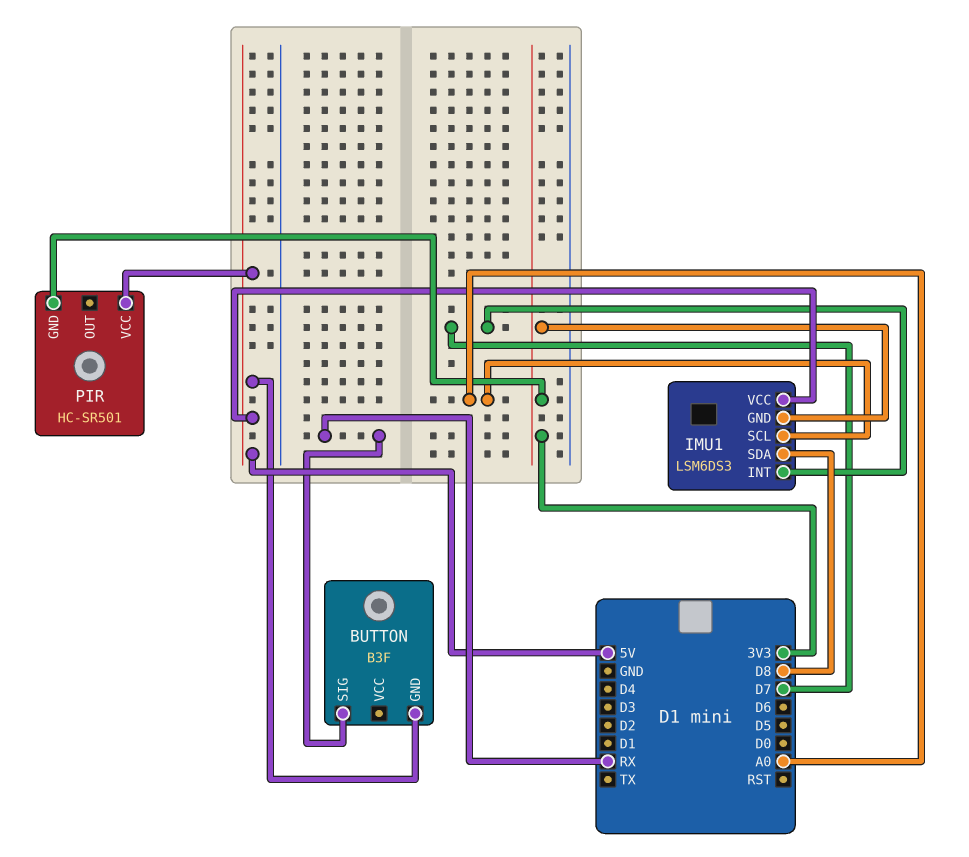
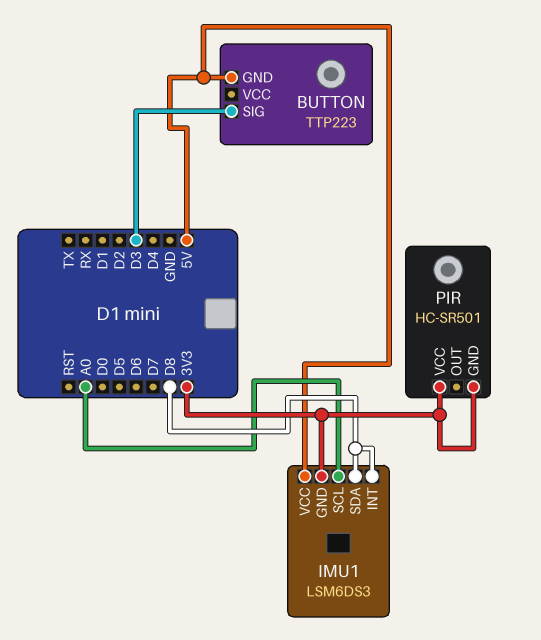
BUTTON: B3F -> TTP223
BUTTON pin SIG: RX -> D3
IMU1 pin INT: D7 -> D8
PIR pin VCC: 5V -> 3V3

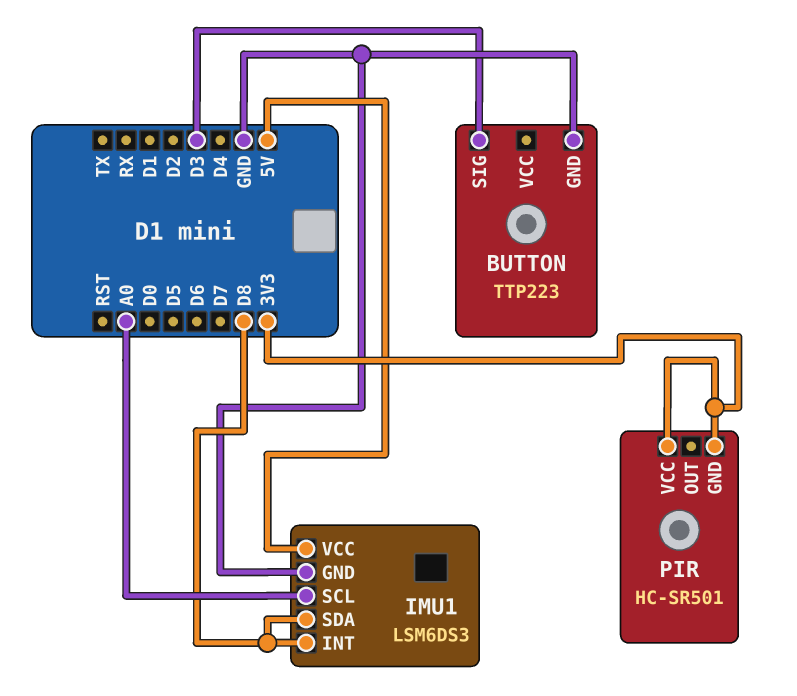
BUTTON pin GND: 5V -> GND
IMU1 pin GND: 3V3 -> GND

